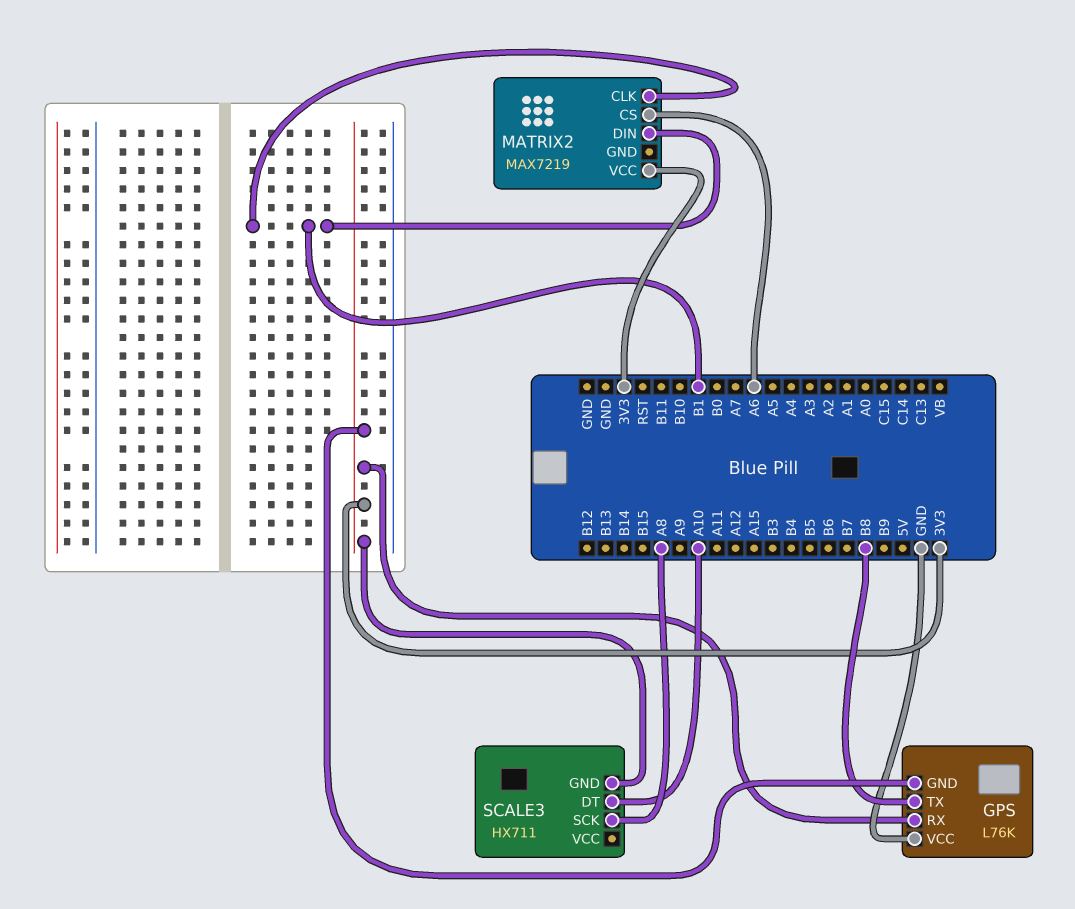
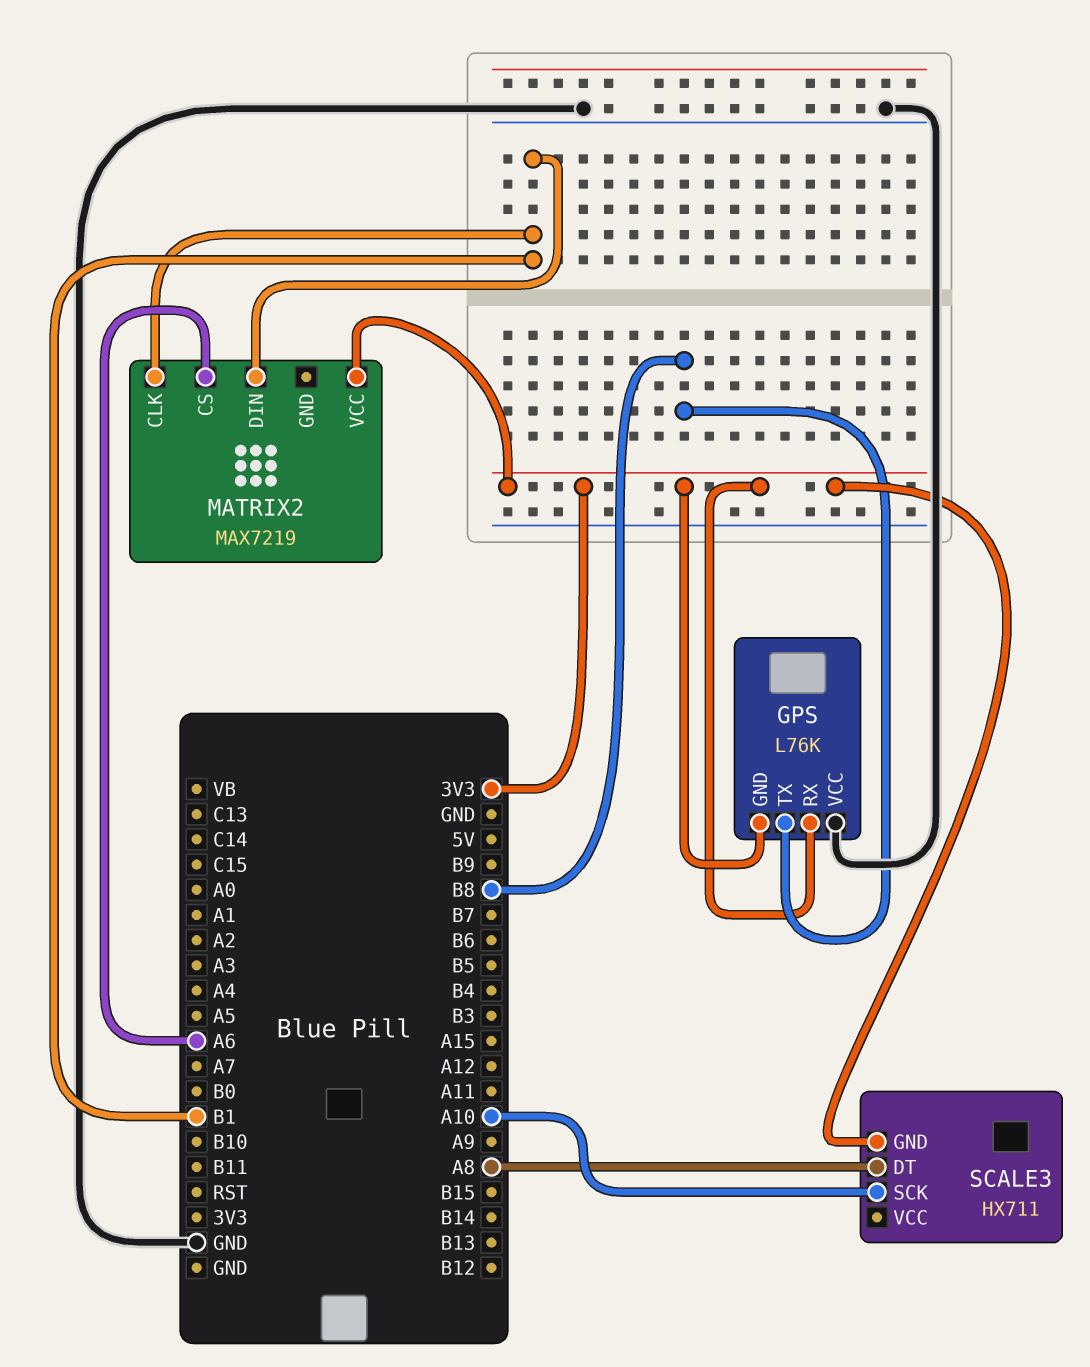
SCALE3 pin DT: A10 -> A8
SCALE3 pin SCK: A8 -> A10

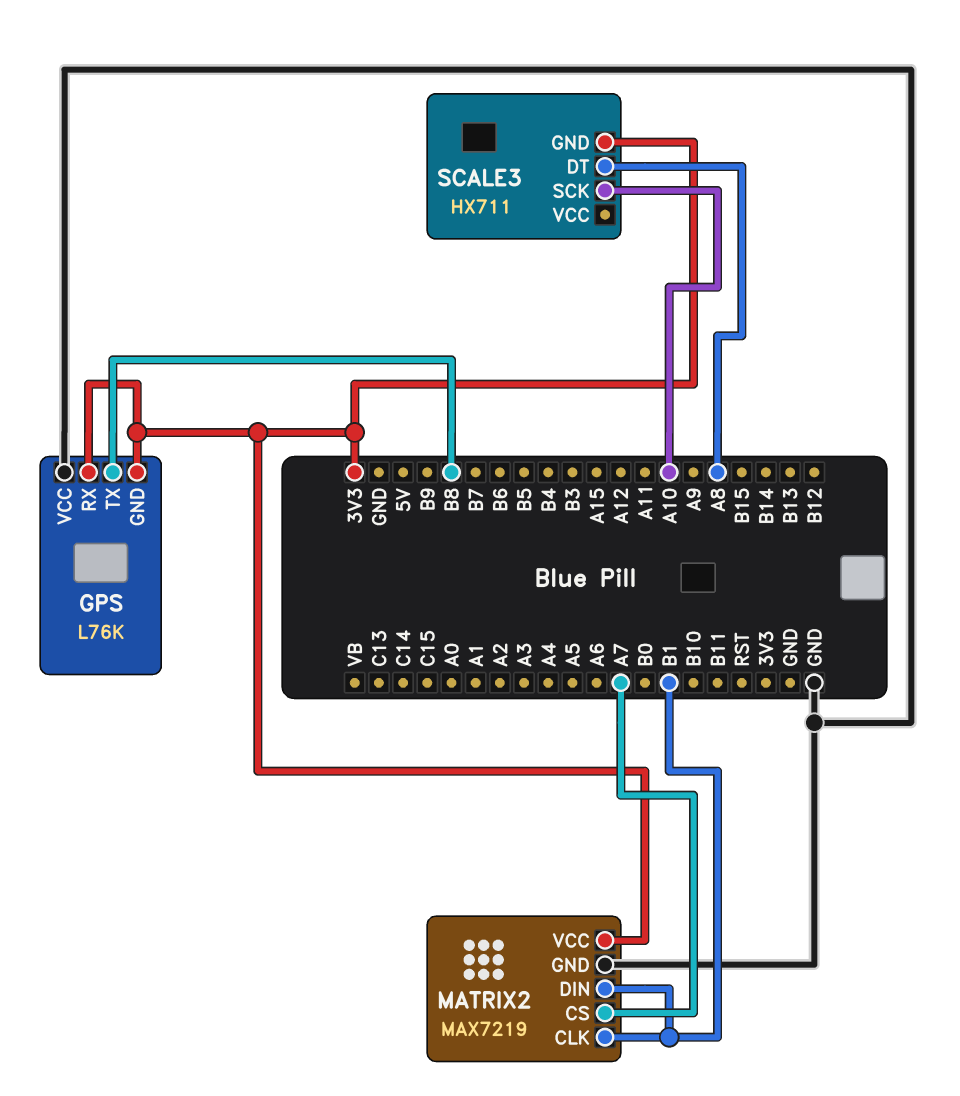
MATRIX2 pin CS: A6 -> A7
MATRIX2 pin GND: none -> GND

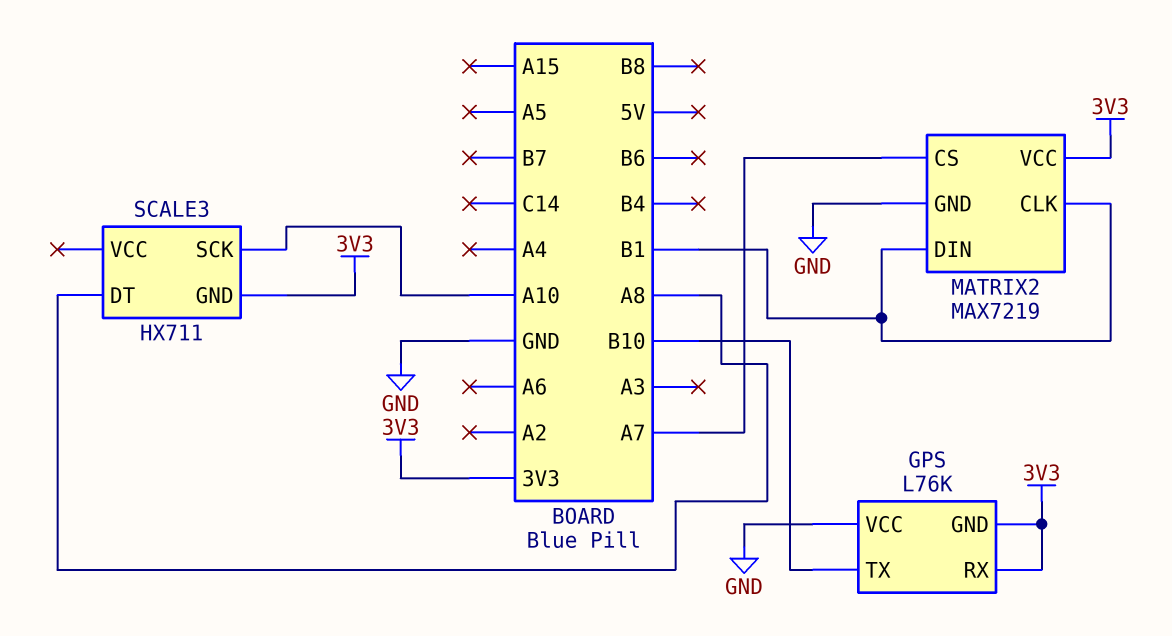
GPS pin TX: B8 -> B10

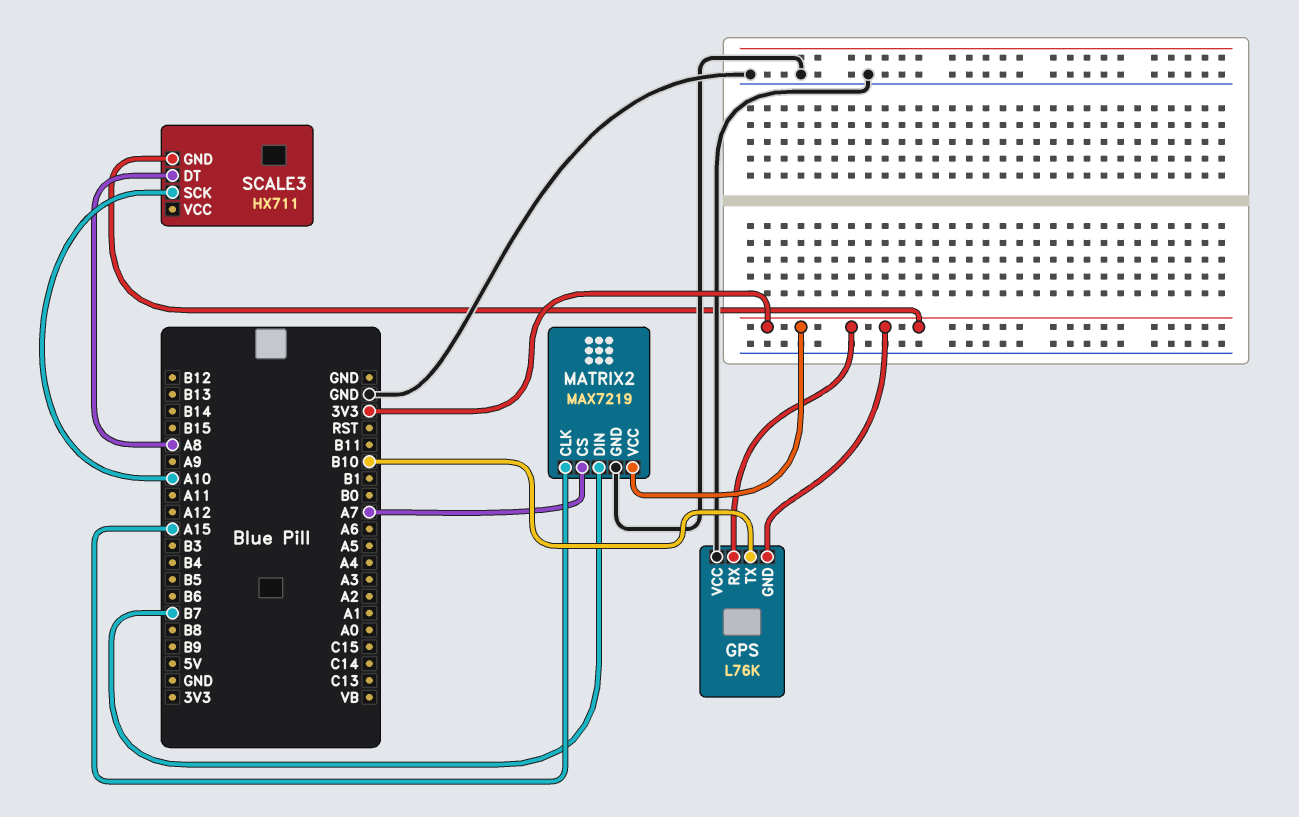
MATRIX2 pin CLK: B1 -> A15
MATRIX2 pin DIN: B1 -> B7

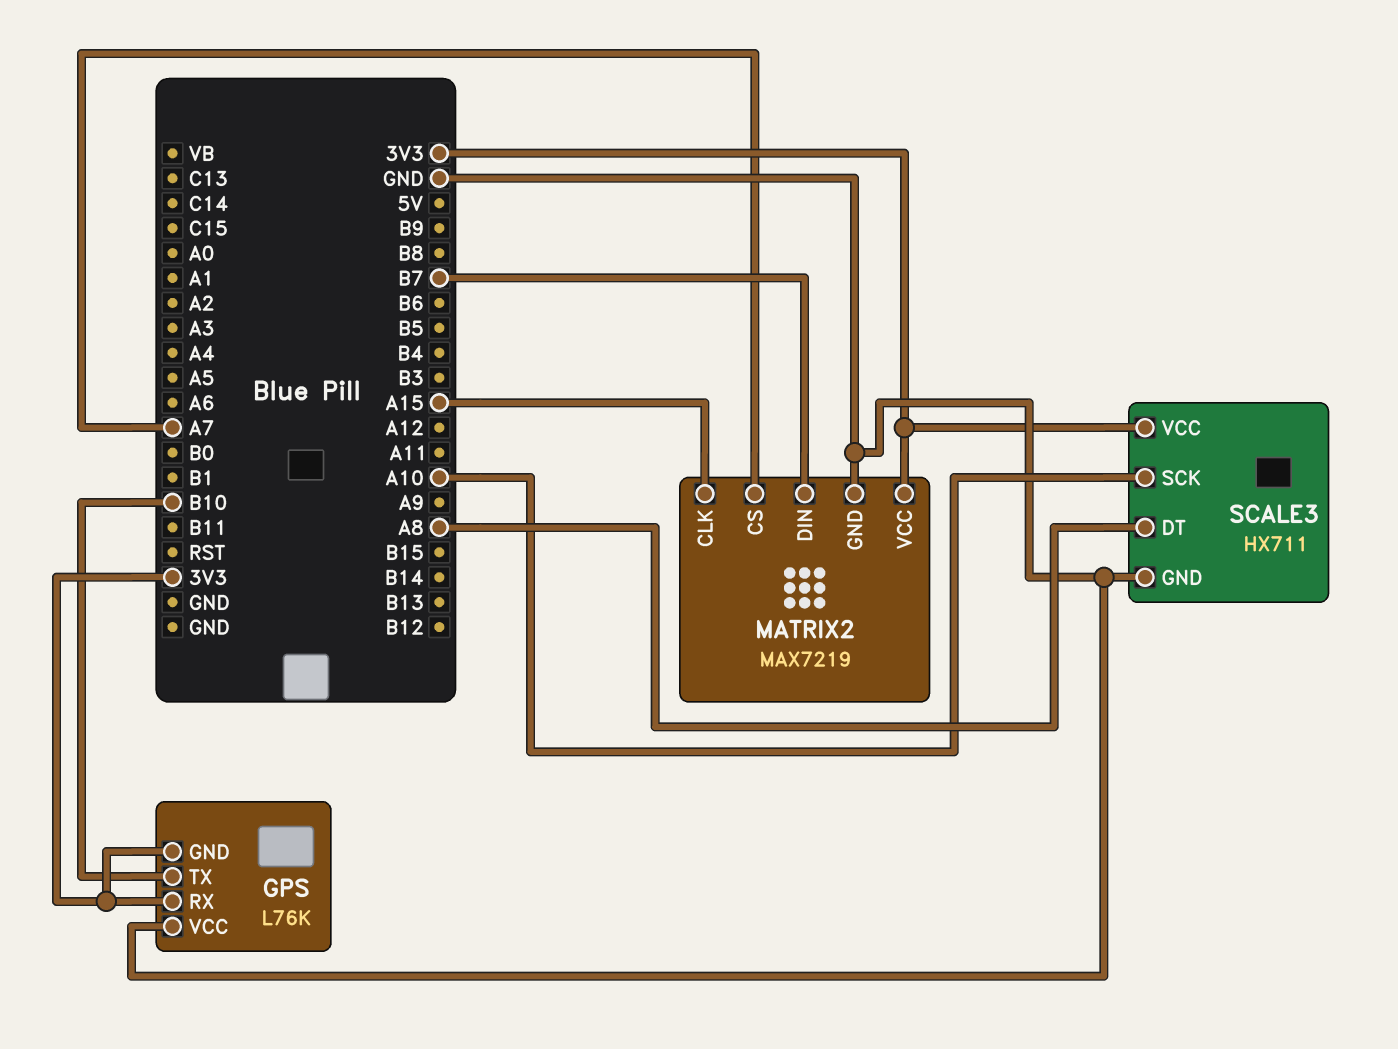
SCALE3 pin GND: 3V3 -> GND
SCALE3 pin VCC: none -> 3V3

